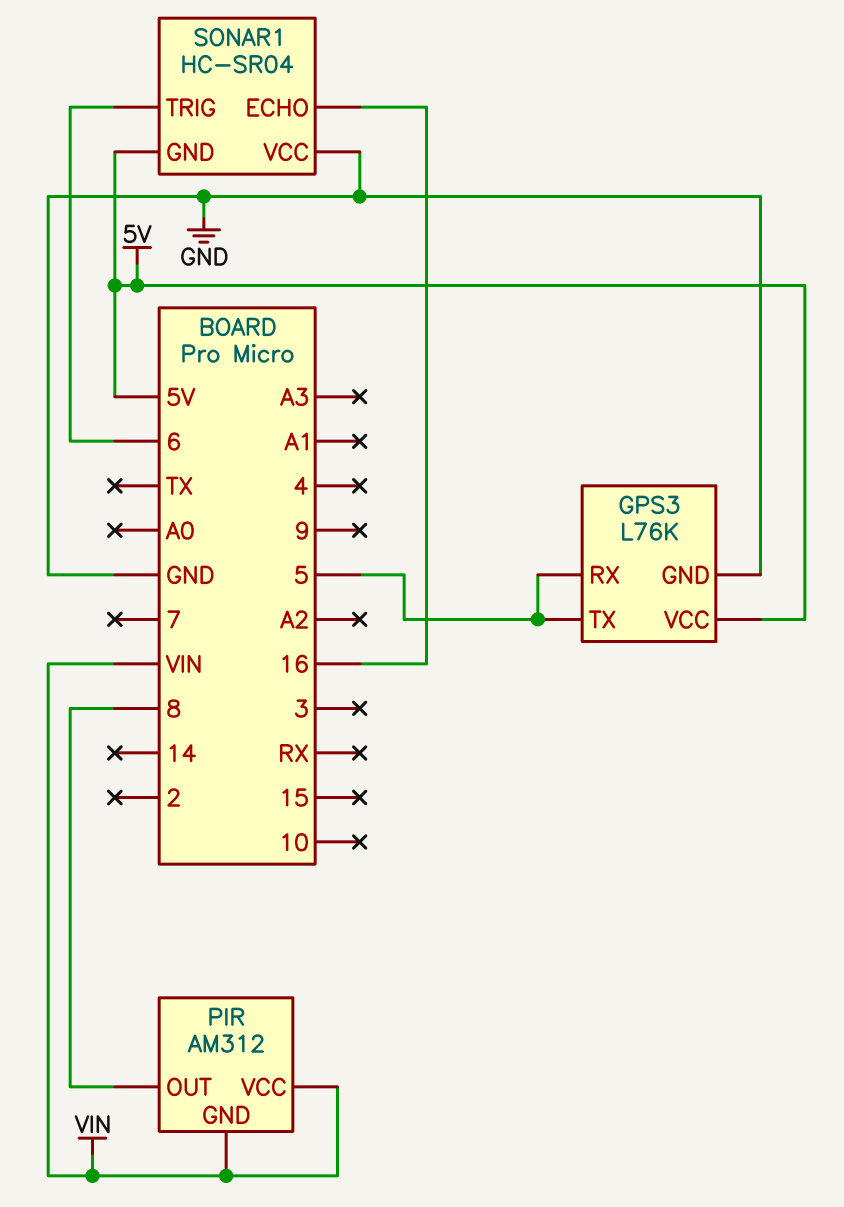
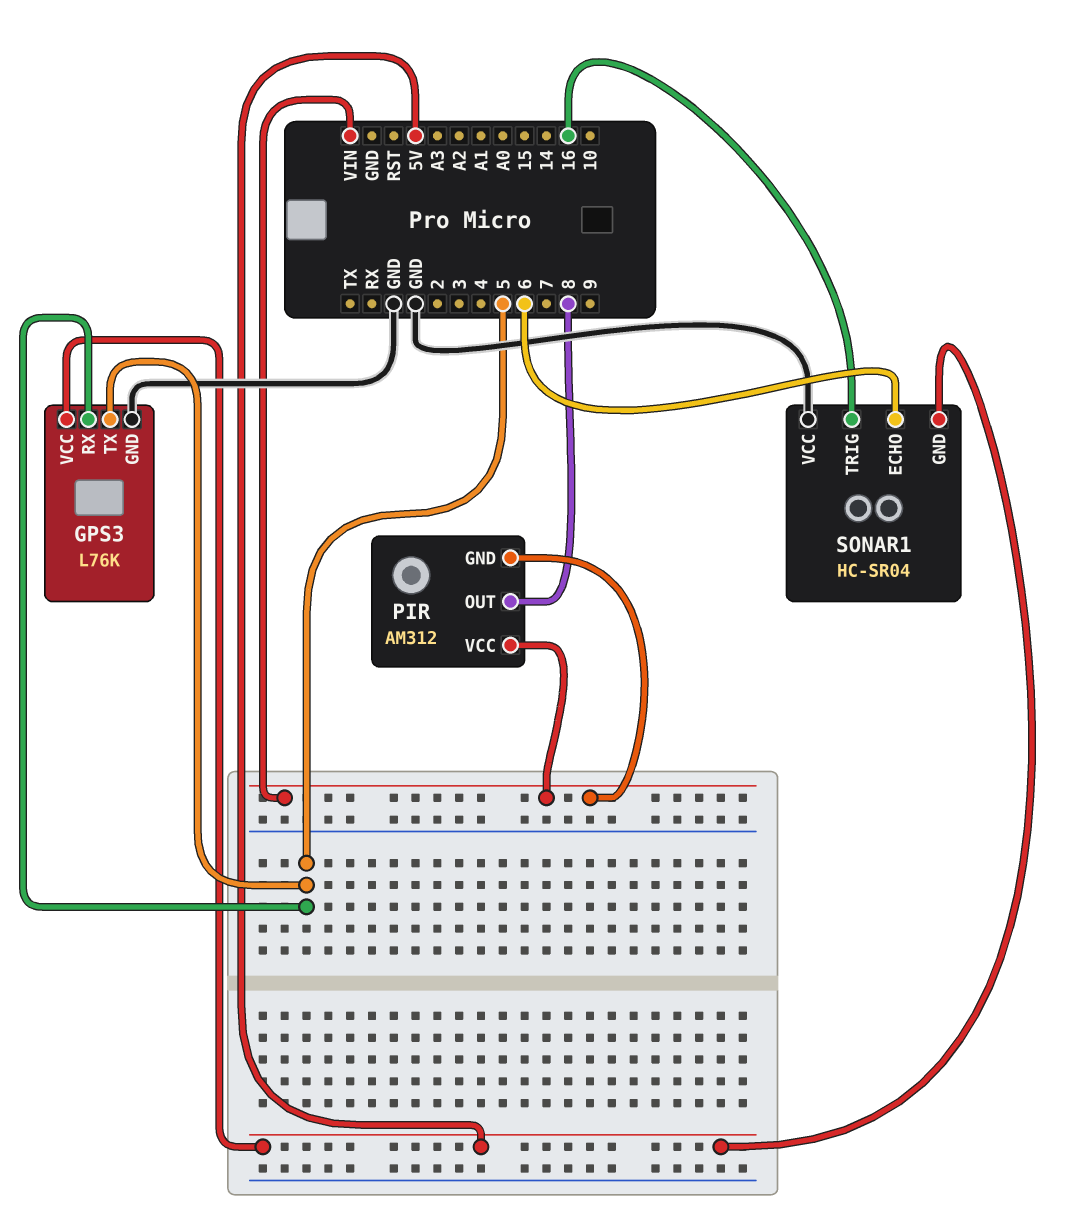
SONAR1 pin ECHO: 16 -> 6
SONAR1 pin TRIG: 6 -> 16

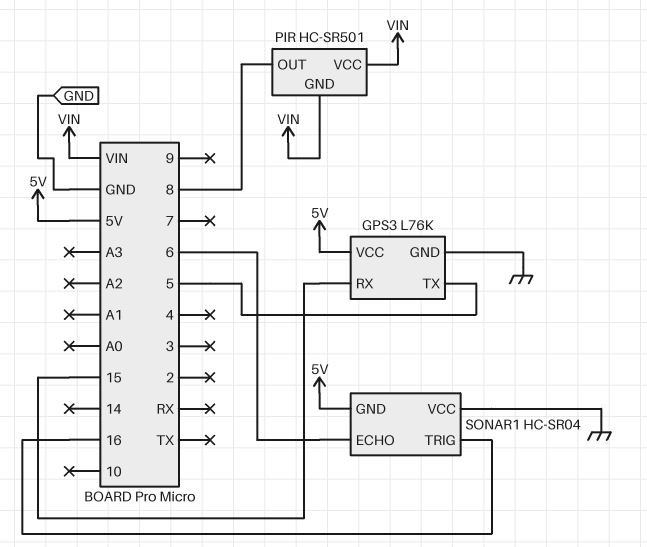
GPS3 pin RX: 5 -> 15
PIR: AM312 -> HC-SR501

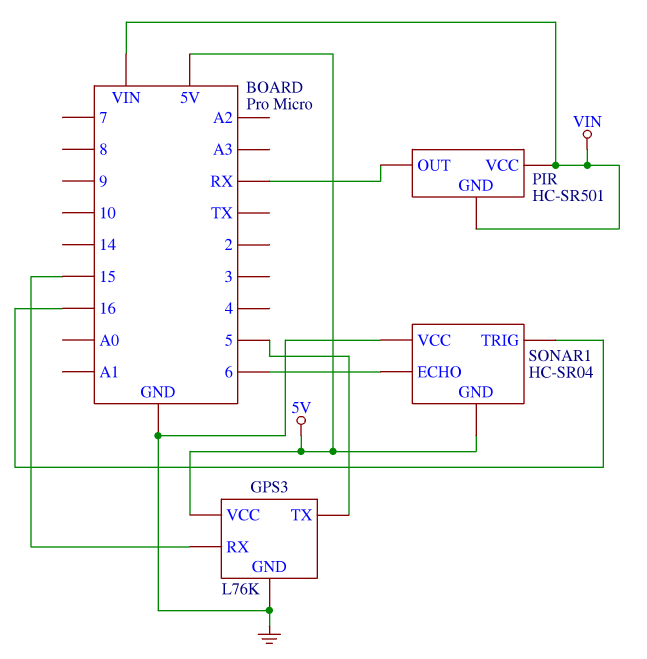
PIR pin OUT: 8 -> RX

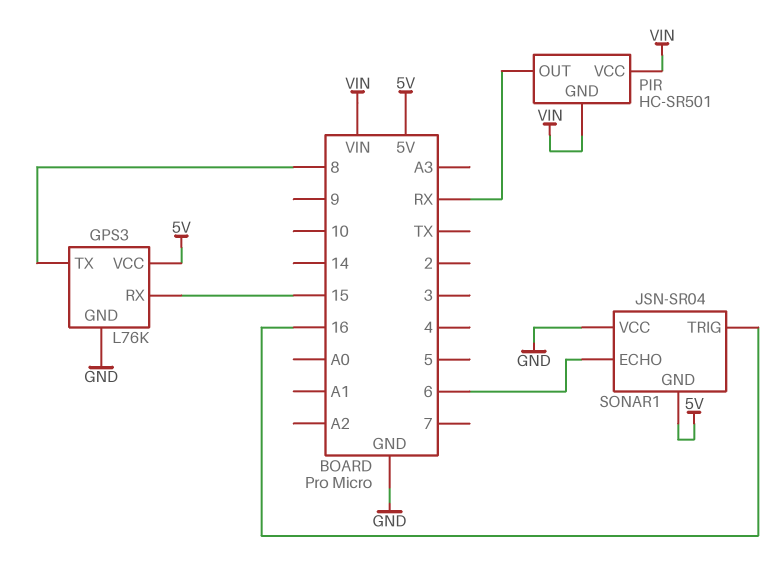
GPS3 pin TX: 5 -> 8
SONAR1: HC-SR04 -> JSN-SR04

